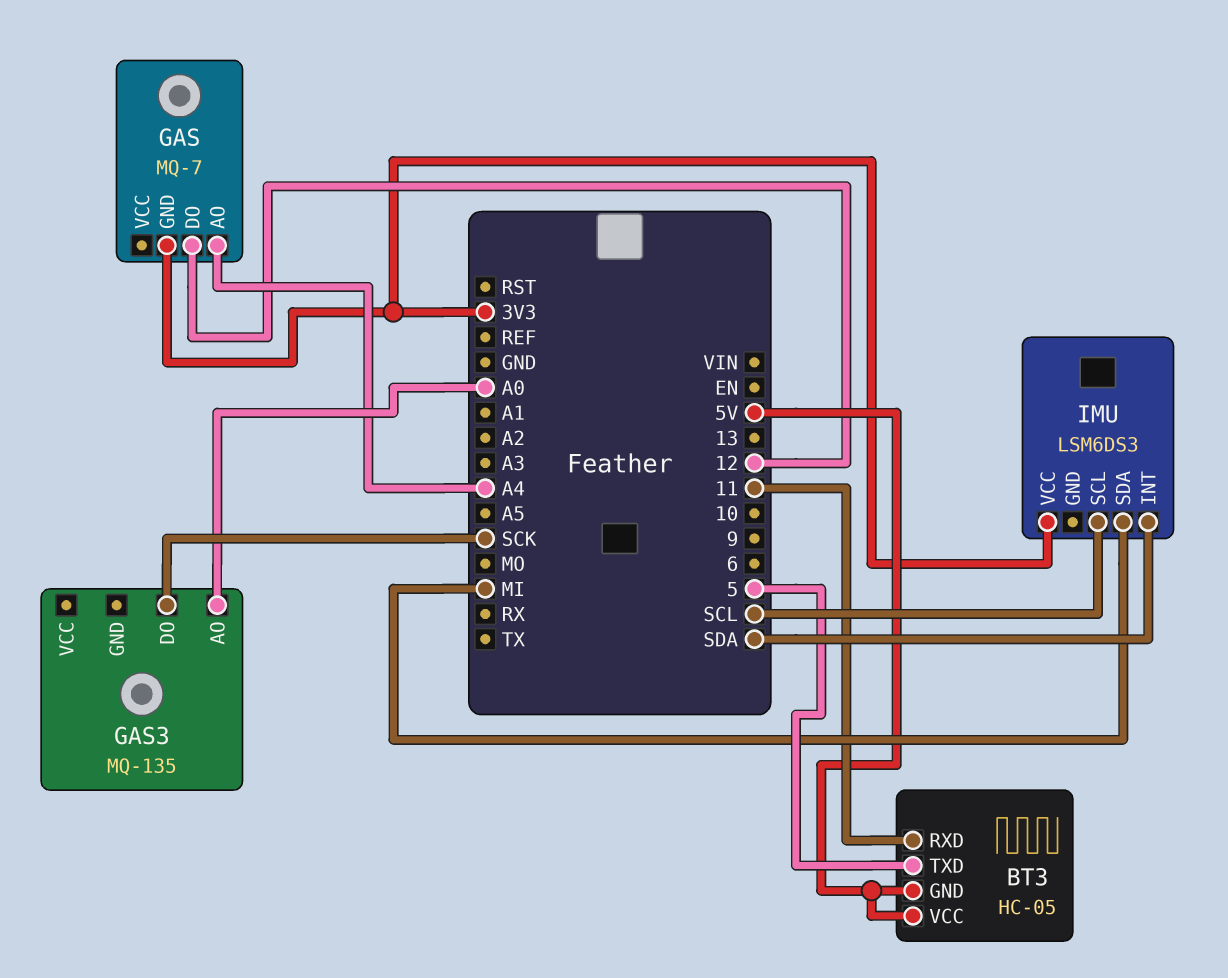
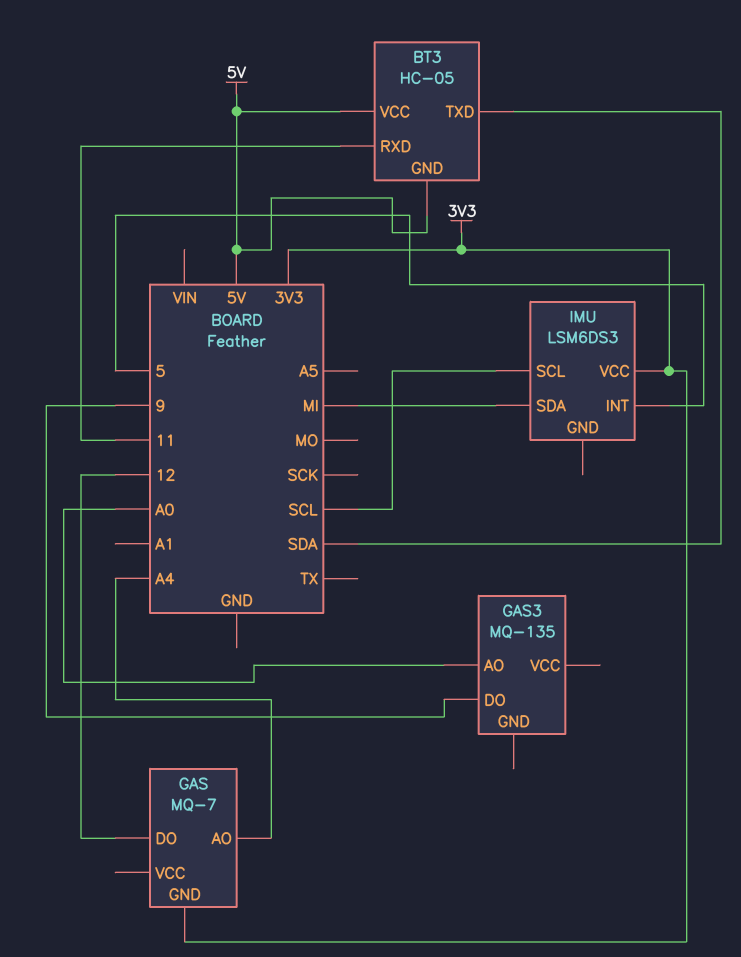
BT3 pin TXD: 5 -> SDA
GAS3 pin DO: SCK -> 9
IMU pin INT: SDA -> 5

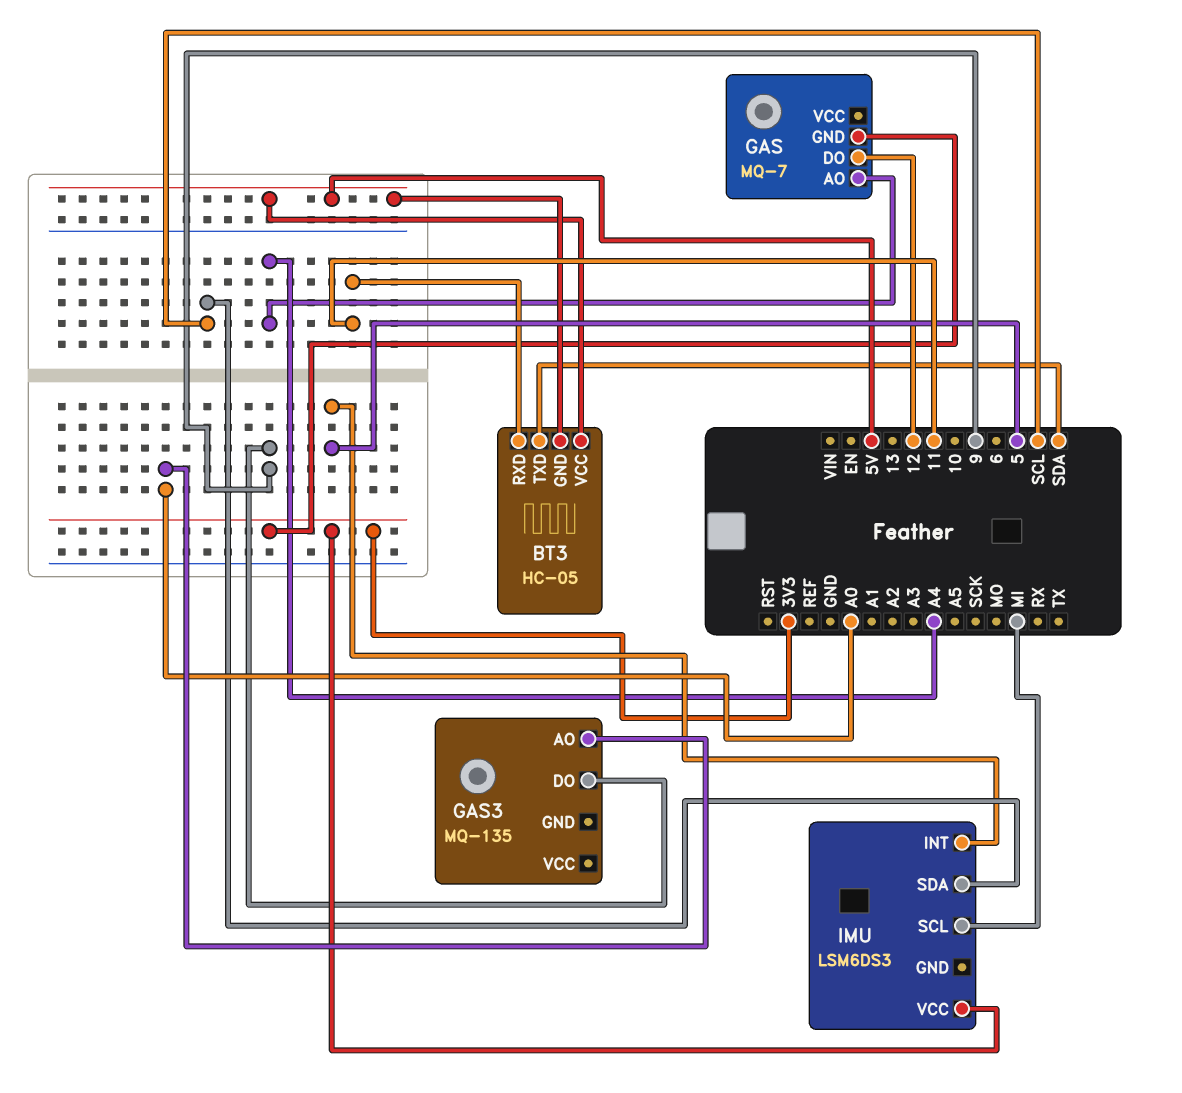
IMU pin SCL: SCL -> MI
IMU pin SDA: MI -> SCL

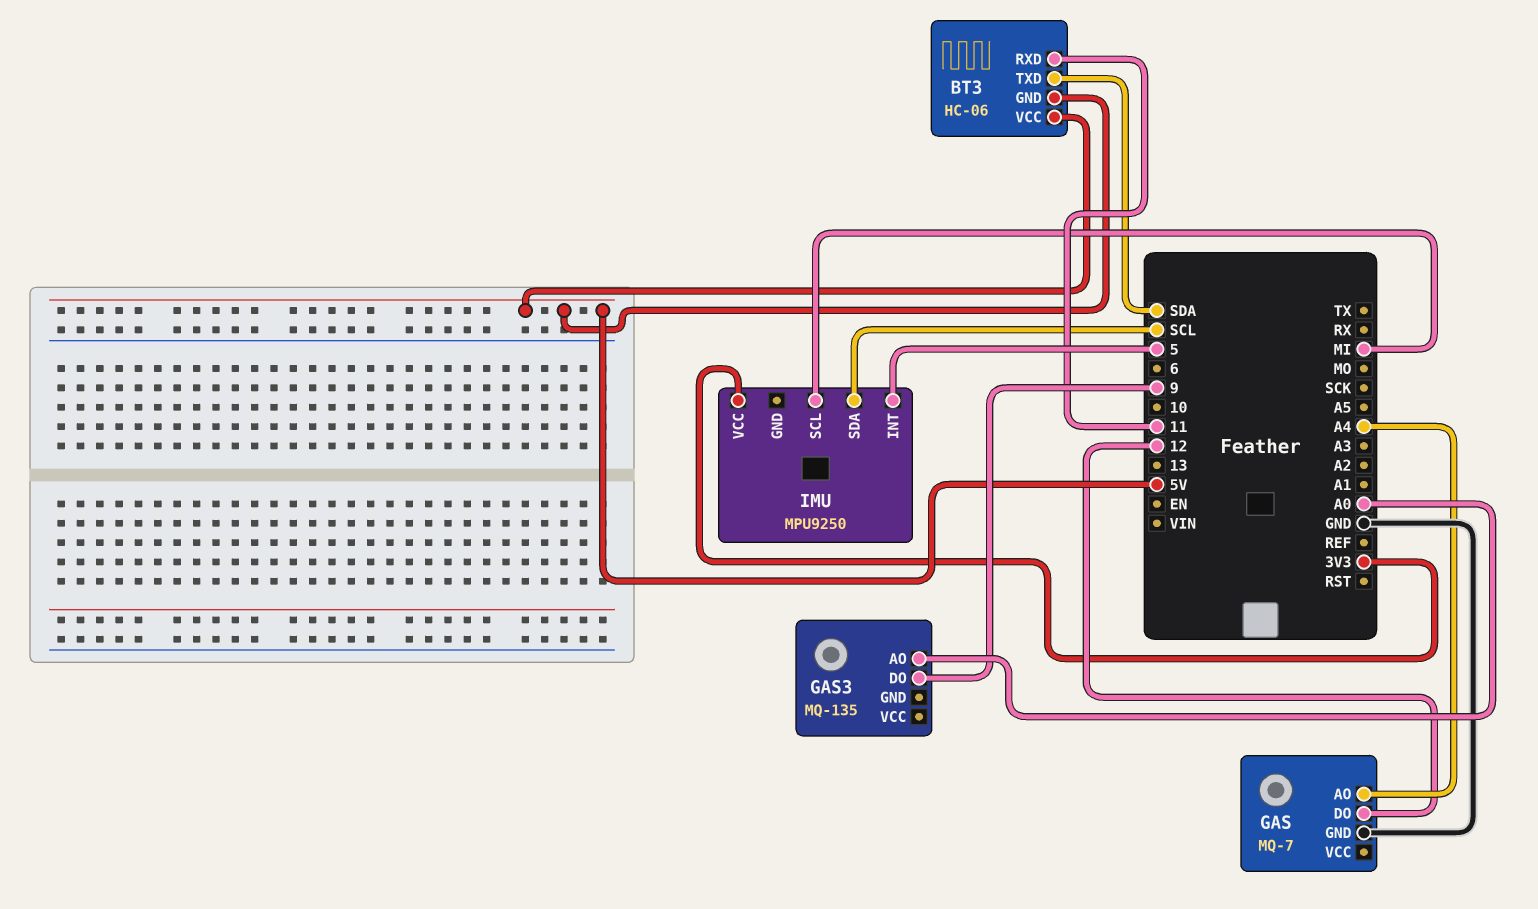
BT3: HC-05 -> HC-06
GAS pin GND: 3V3 -> GND
IMU: LSM6DS3 -> MPU9250

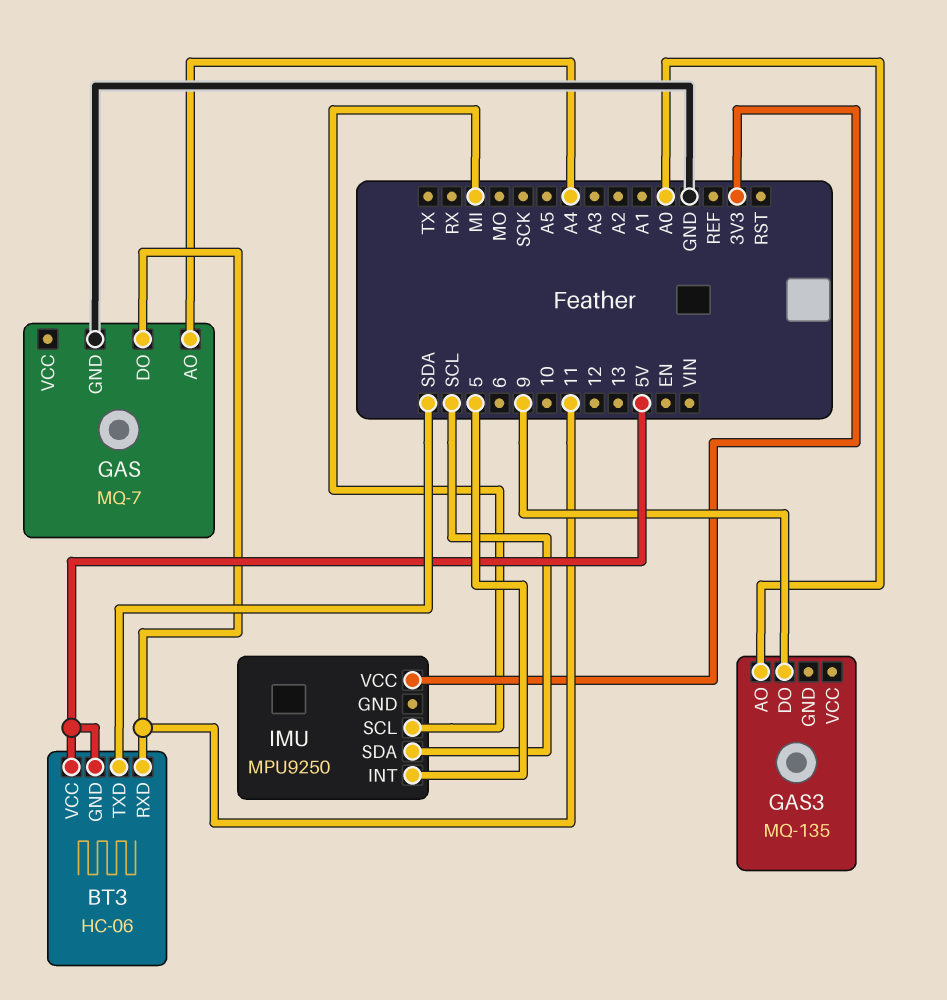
GAS pin DO: 12 -> 11

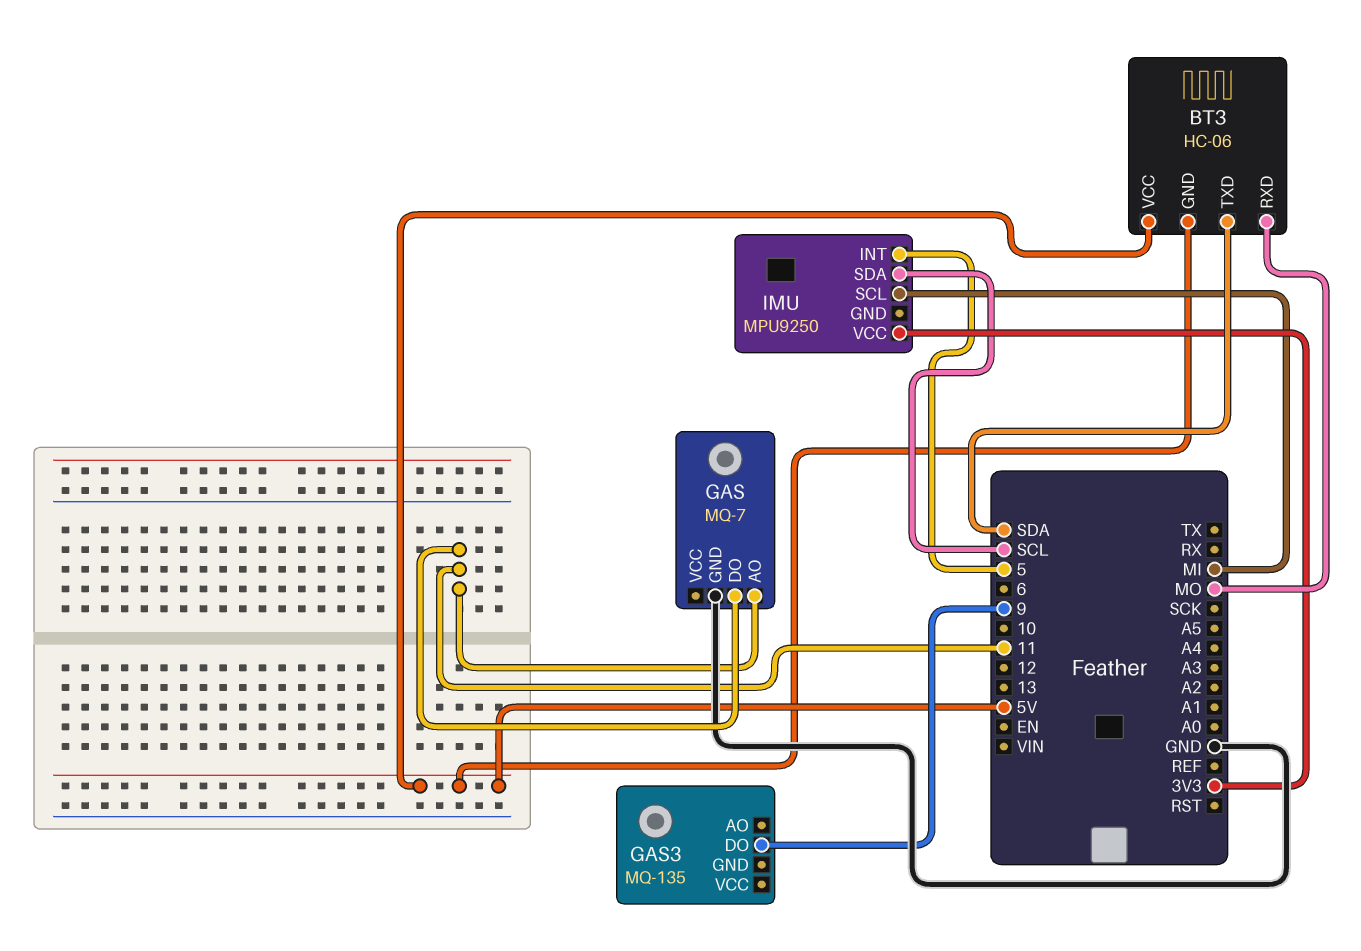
BT3 pin RXD: 11 -> MO
GAS pin AO: A4 -> 11
GAS3 pin AO: A0 -> none

